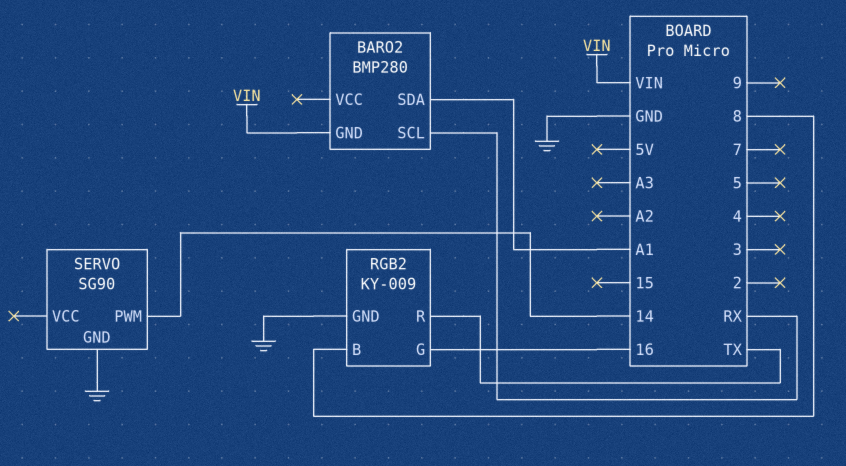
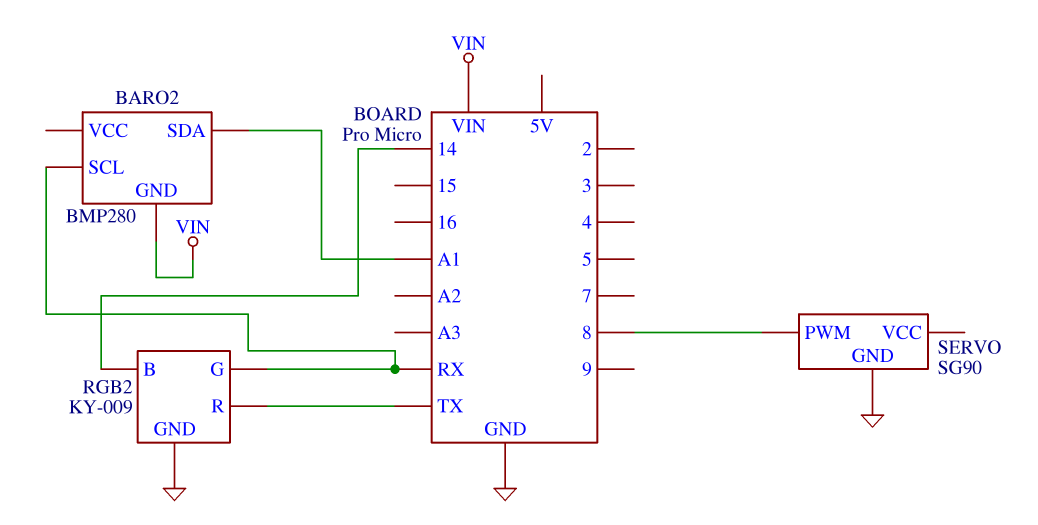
RGB2 pin B: 8 -> 14
RGB2 pin G: 16 -> RX
SERVO pin PWM: 14 -> 8

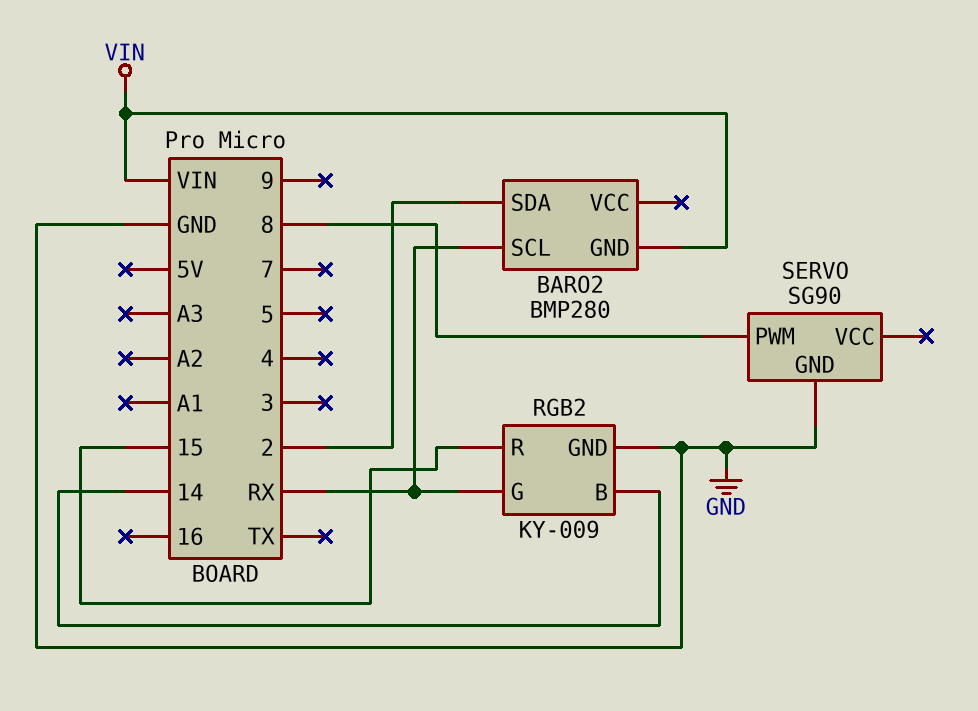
BARO2 pin SDA: A1 -> 2
RGB2 pin R: TX -> 15

